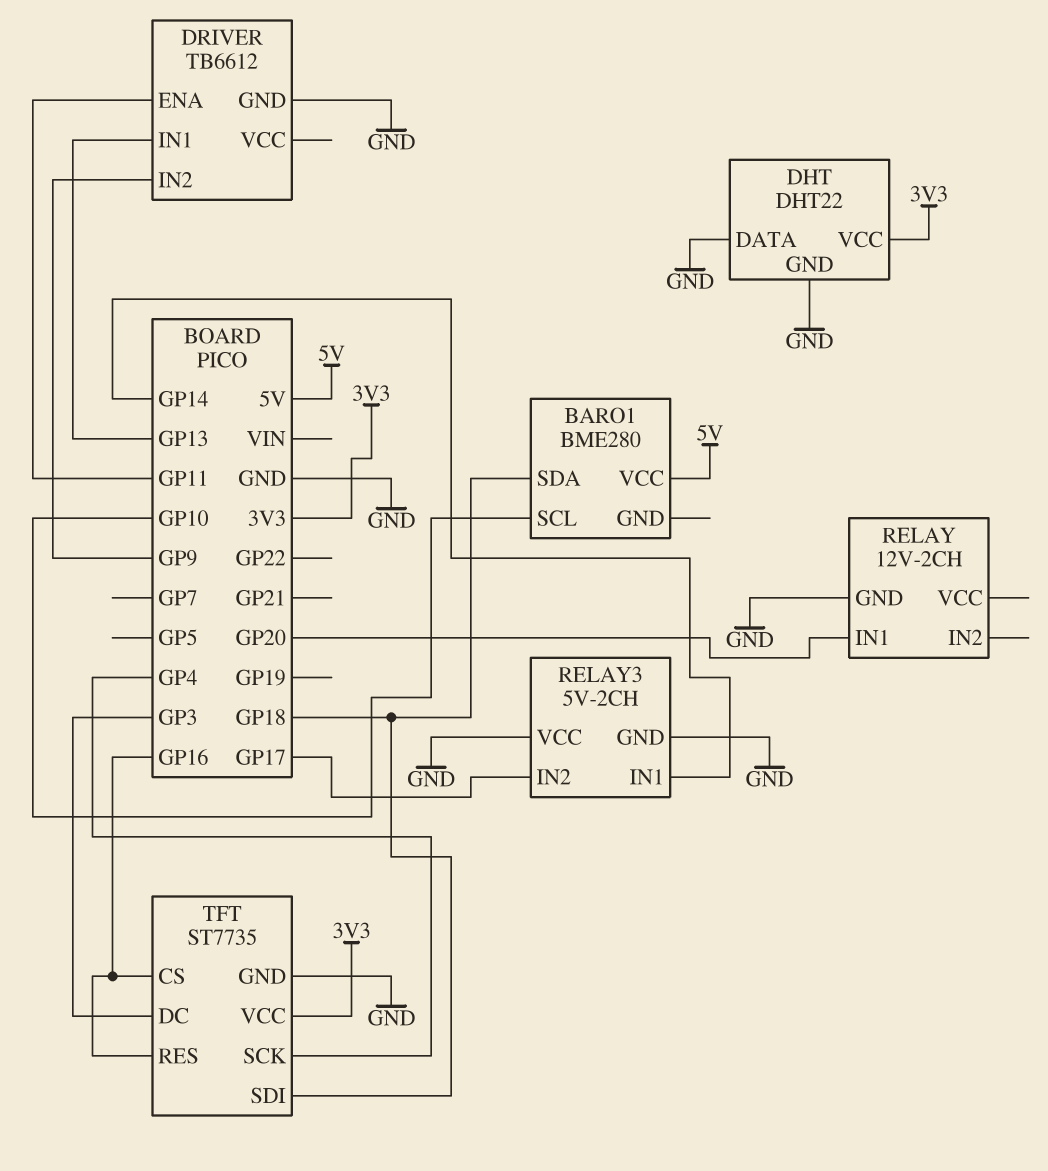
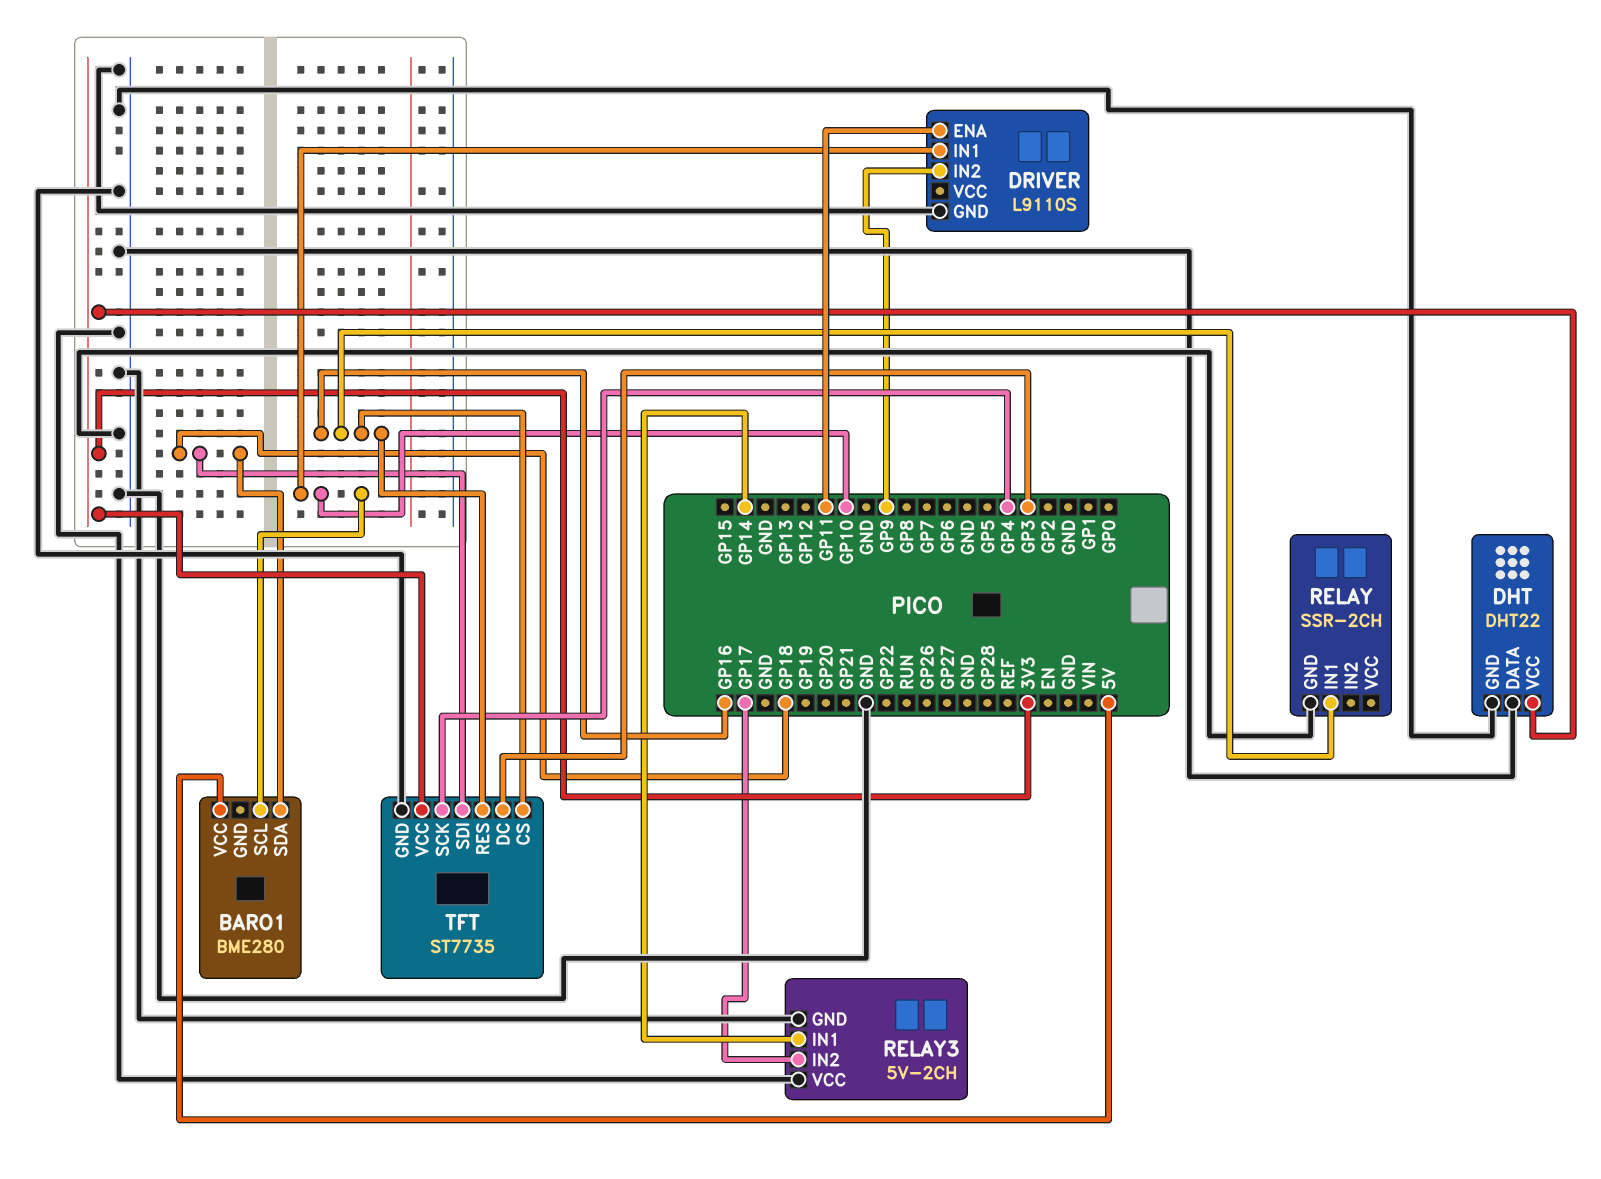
DRIVER: TB6612 -> L9110S
DRIVER pin IN1: GP13 -> GP10
RELAY: 12V-2CH -> SSR-2CH
RELAY pin IN1: GP20 -> GP16

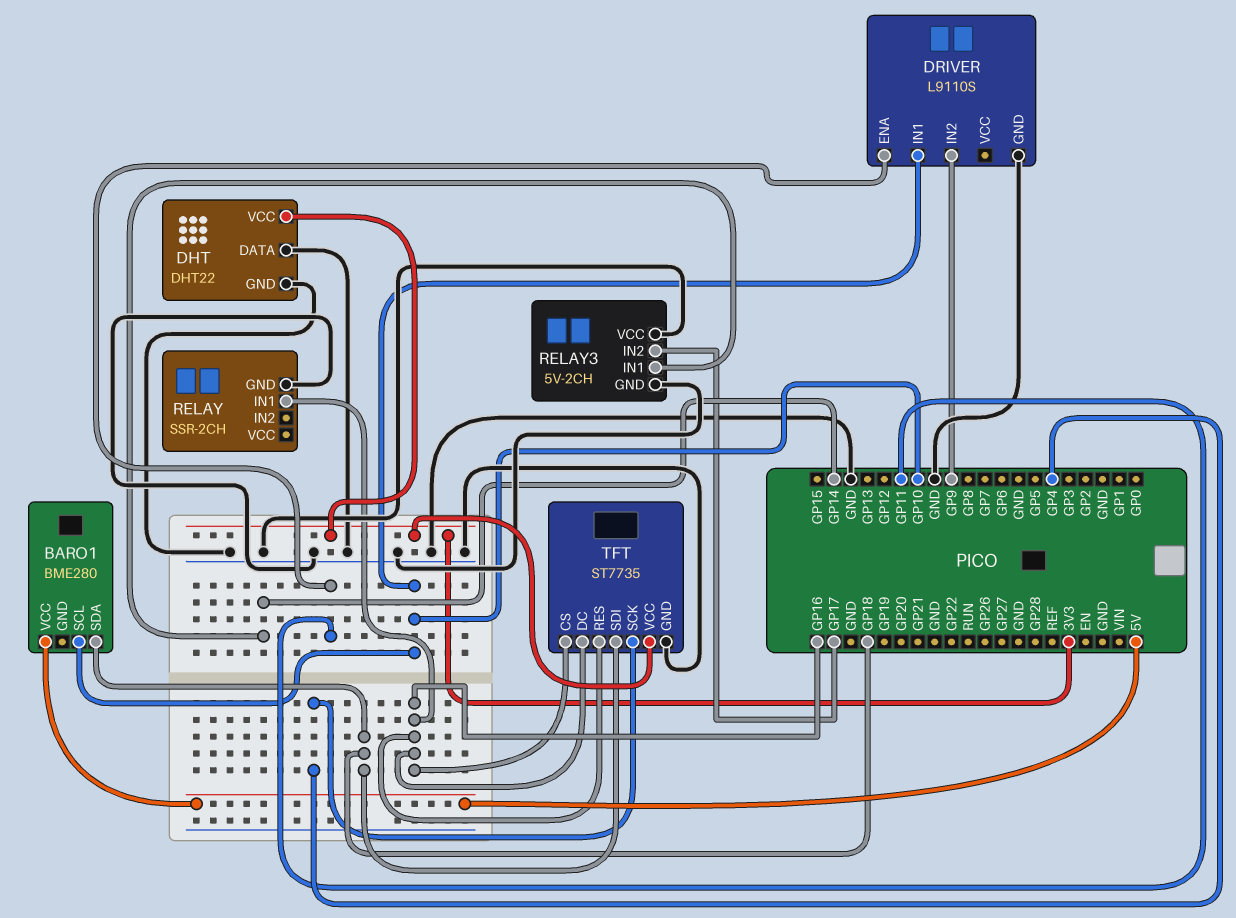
TFT pin DC: GP3 -> GP16

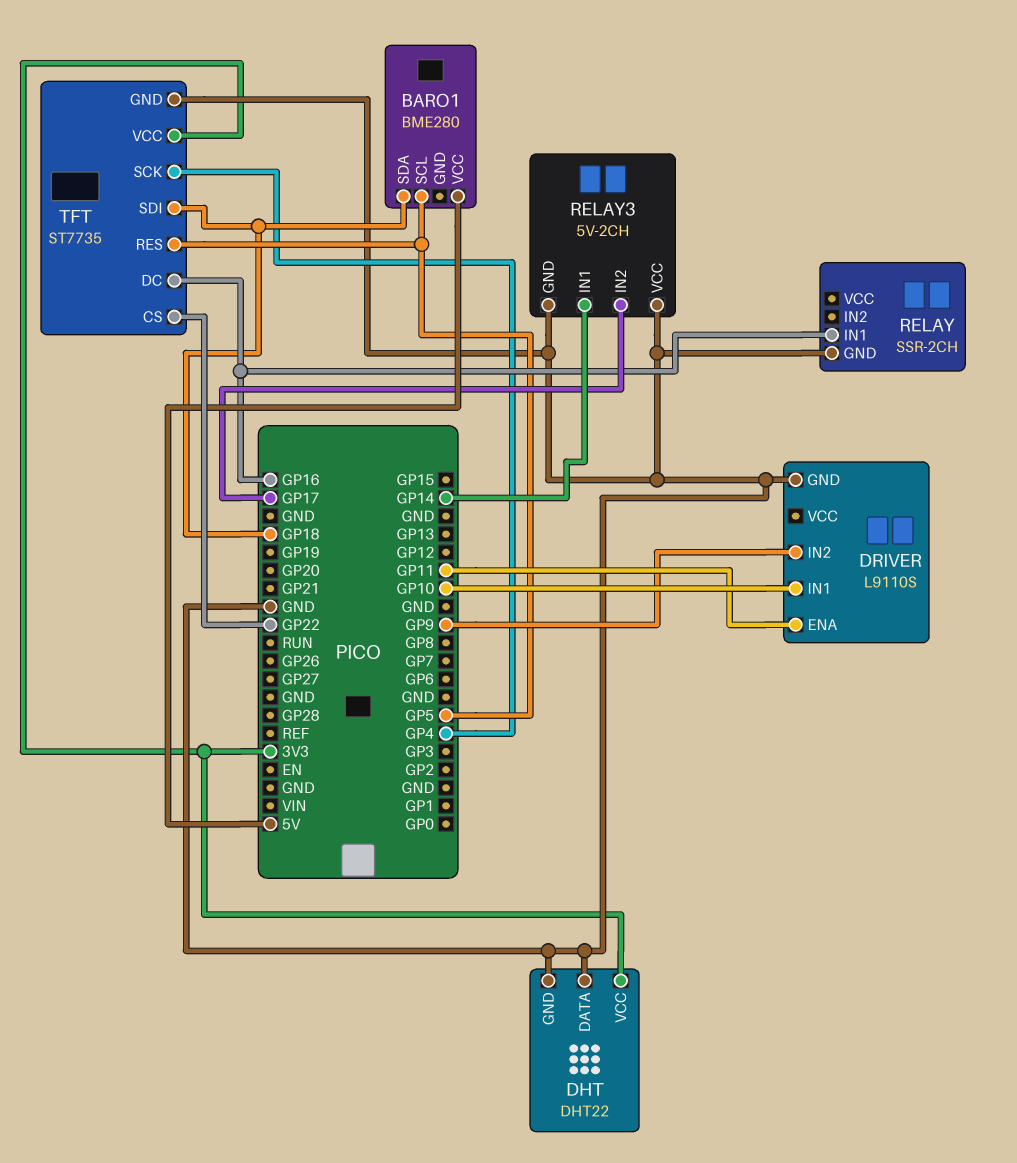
BARO1 pin SCL: GP10 -> GP5
TFT pin CS: GP16 -> GP22
TFT pin RES: GP16 -> GP5

